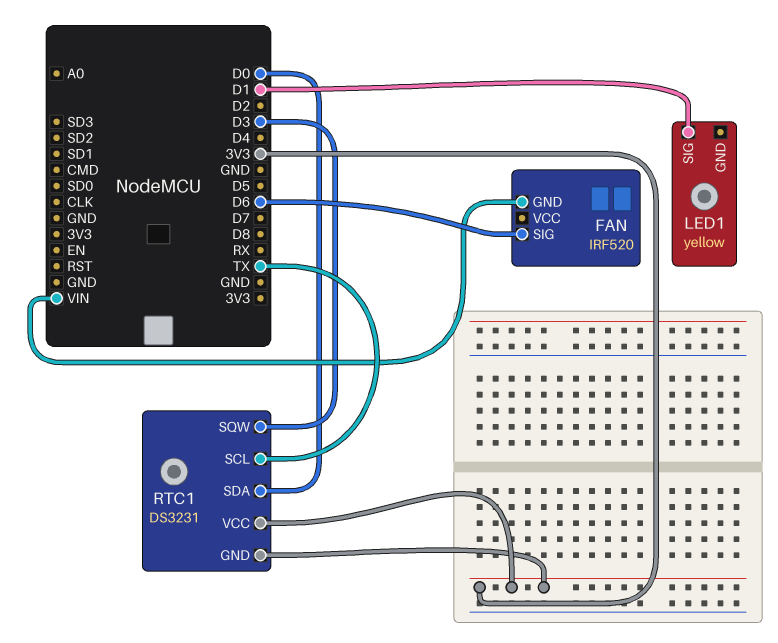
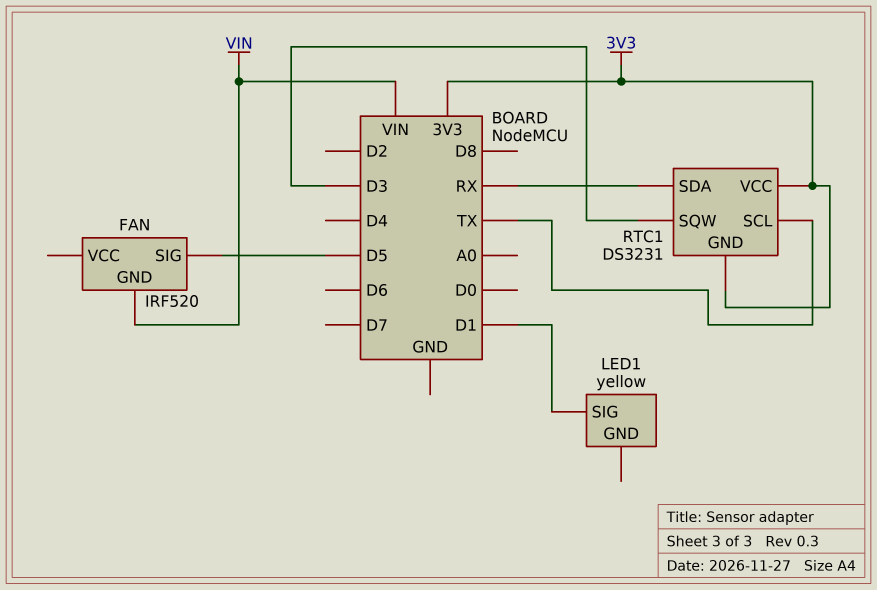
FAN pin SIG: D6 -> D5
RTC1 pin SDA: D0 -> RX

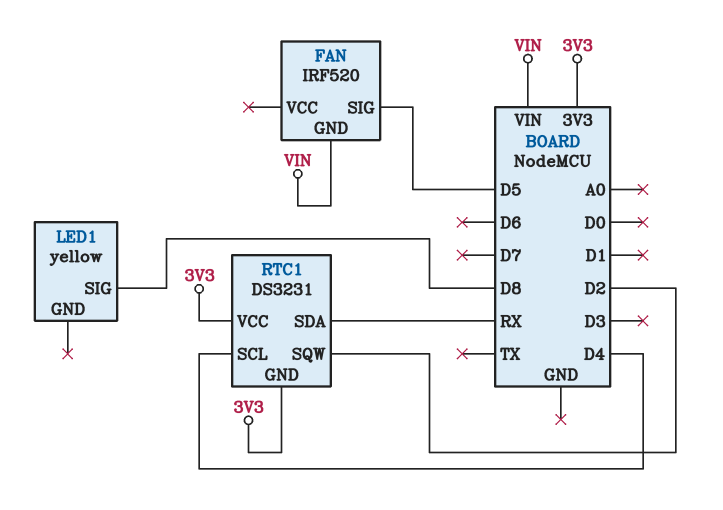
LED1 pin SIG: D1 -> D8
RTC1 pin SCL: TX -> D4
RTC1 pin SQW: D3 -> D2

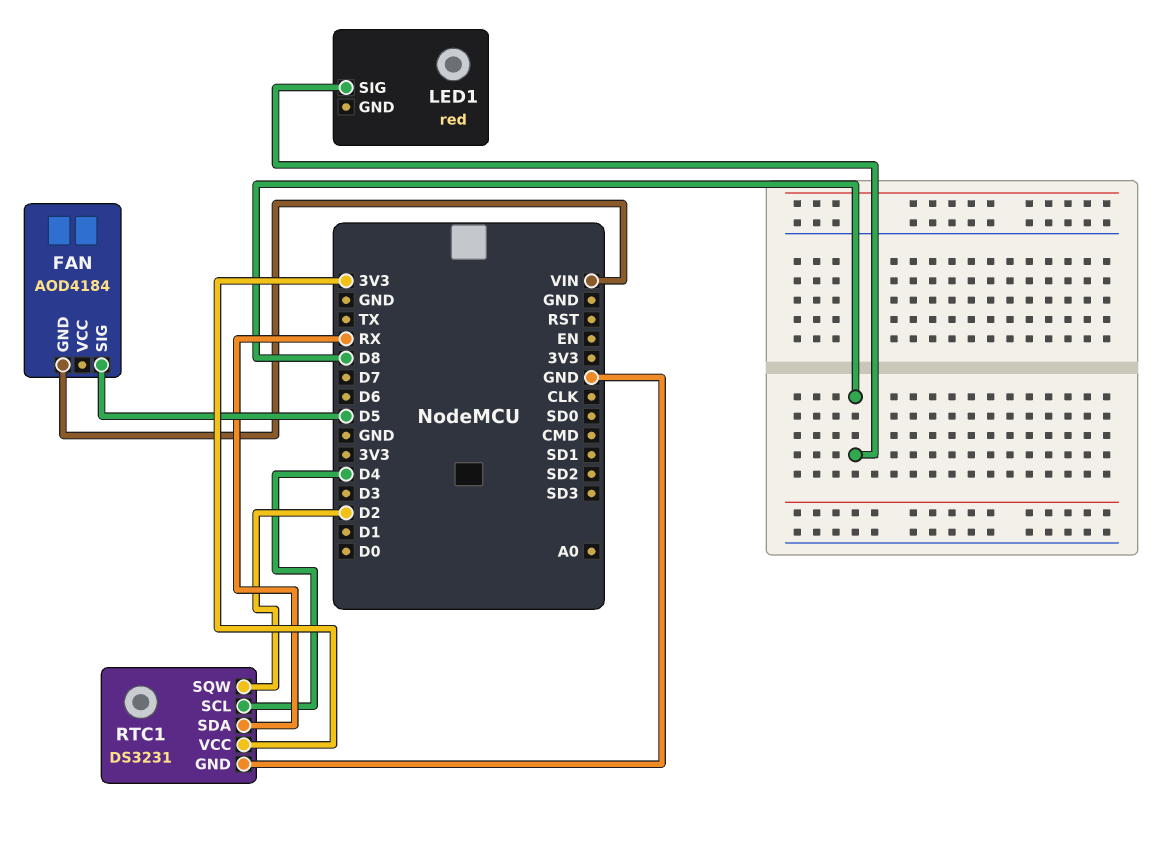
FAN: IRF520 -> AOD4184
LED1: yellow -> red
RTC1 pin GND: 3V3 -> GND

